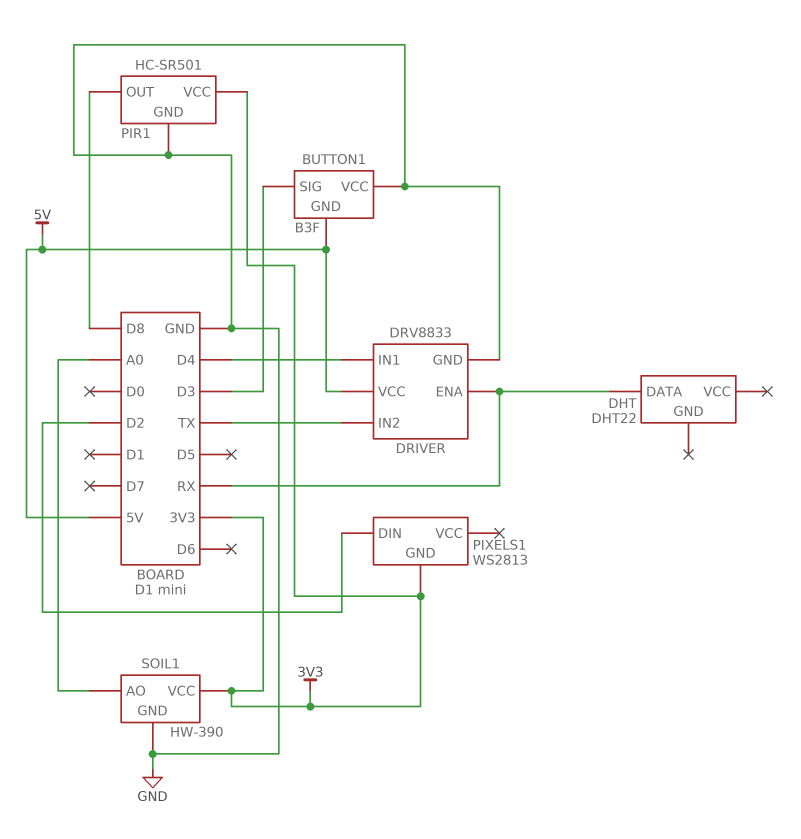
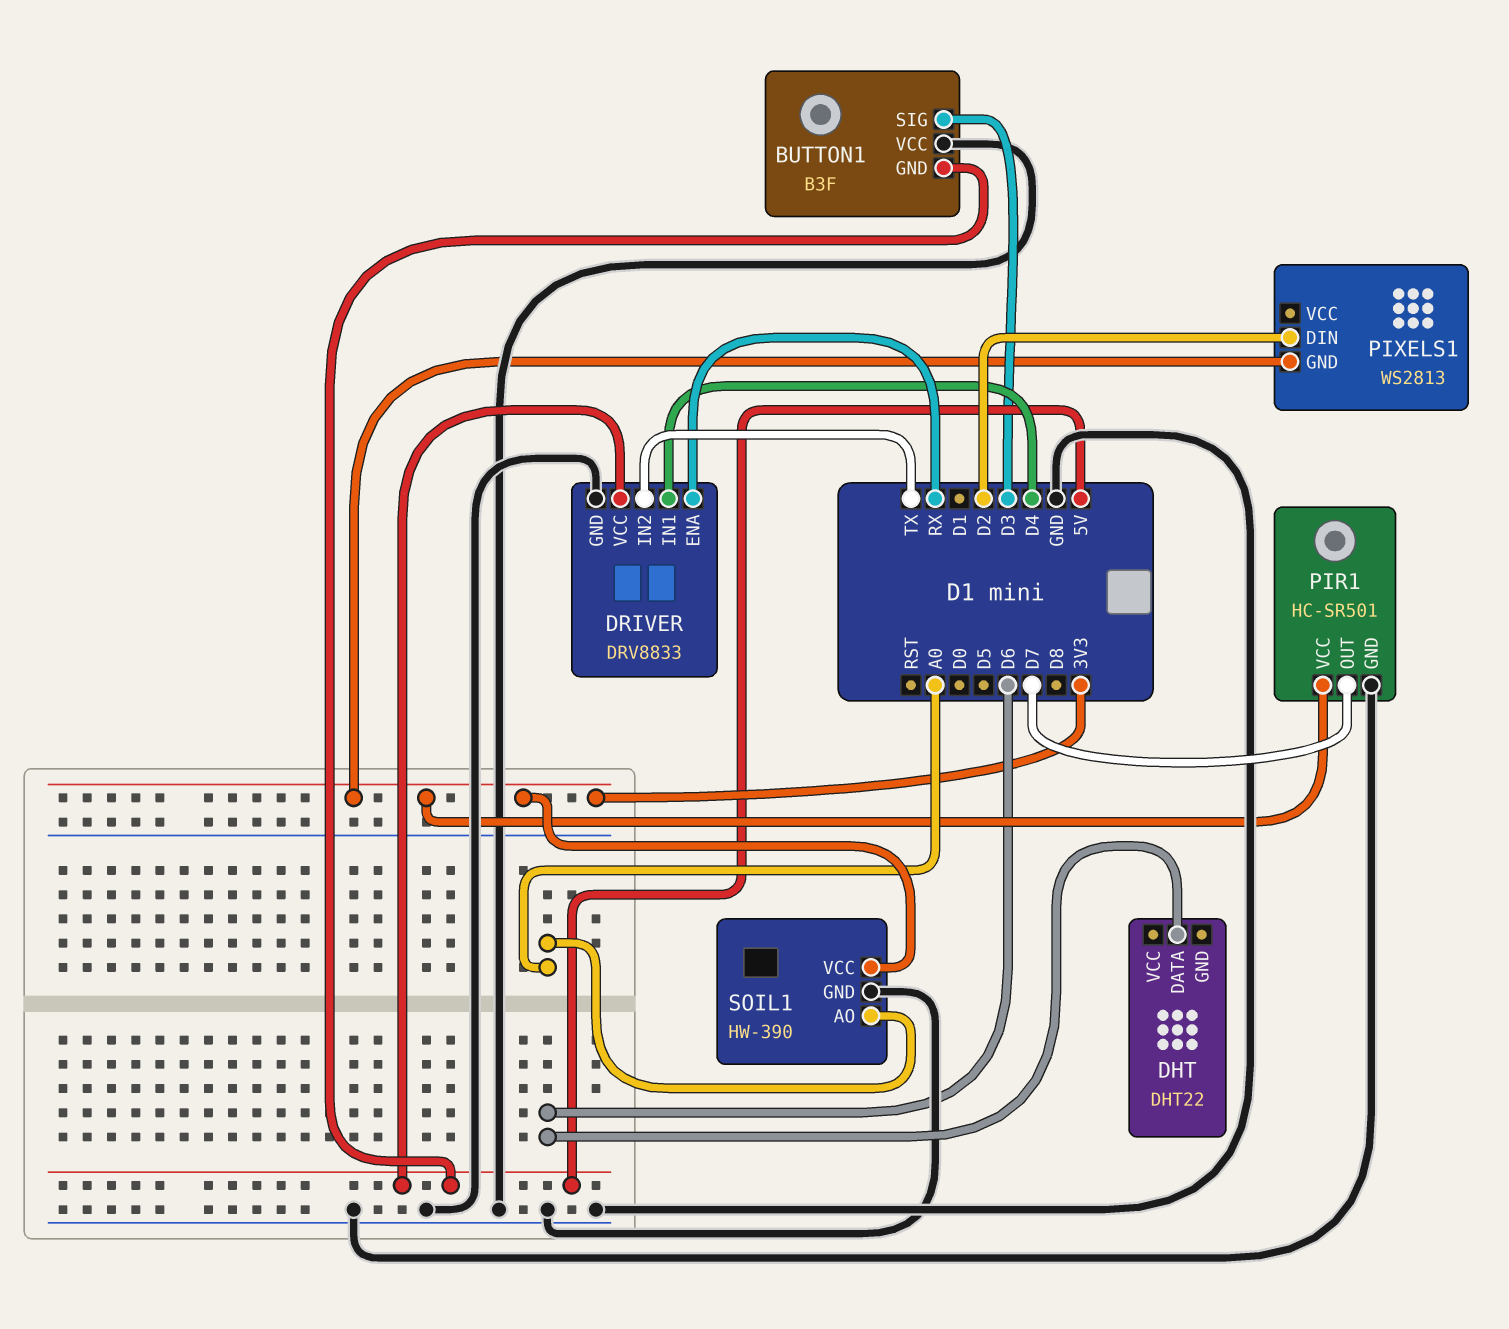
DHT pin DATA: RX -> D6
PIR1 pin OUT: D8 -> D7

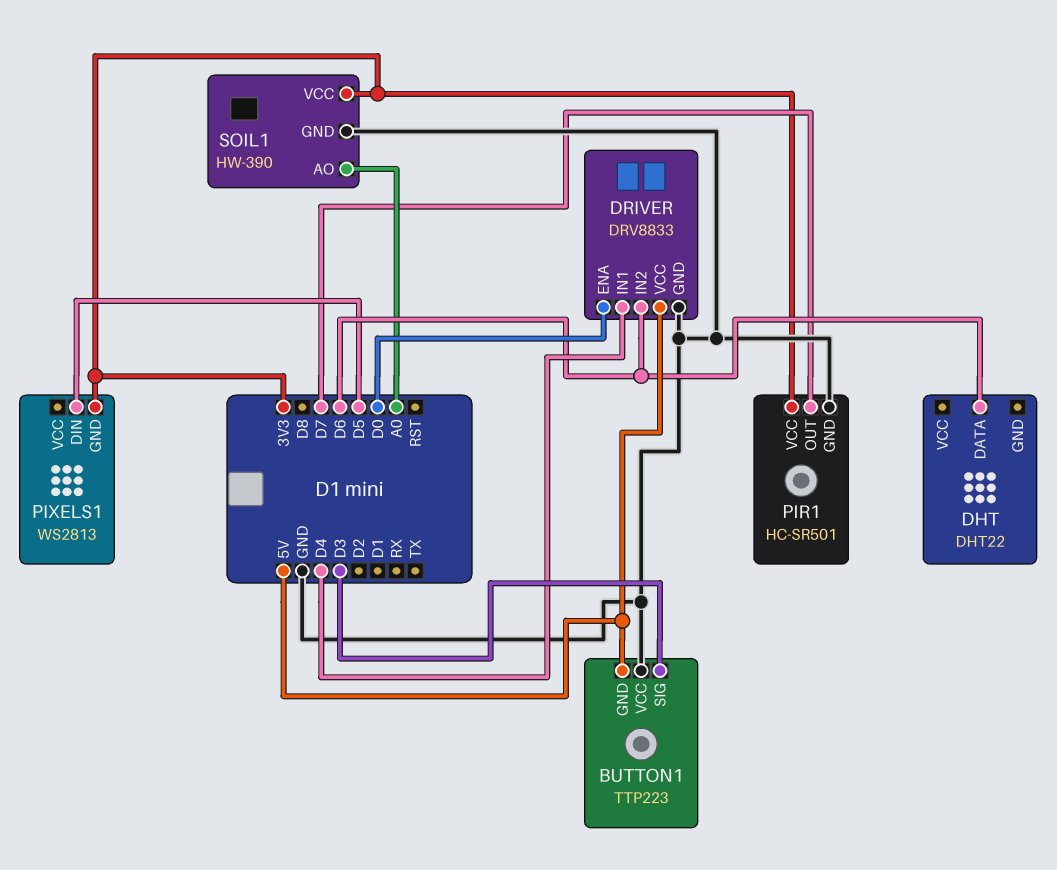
BUTTON1: B3F -> TTP223
DRIVER pin ENA: RX -> D0
DRIVER pin IN2: TX -> D6
PIXELS1 pin DIN: D2 -> D5

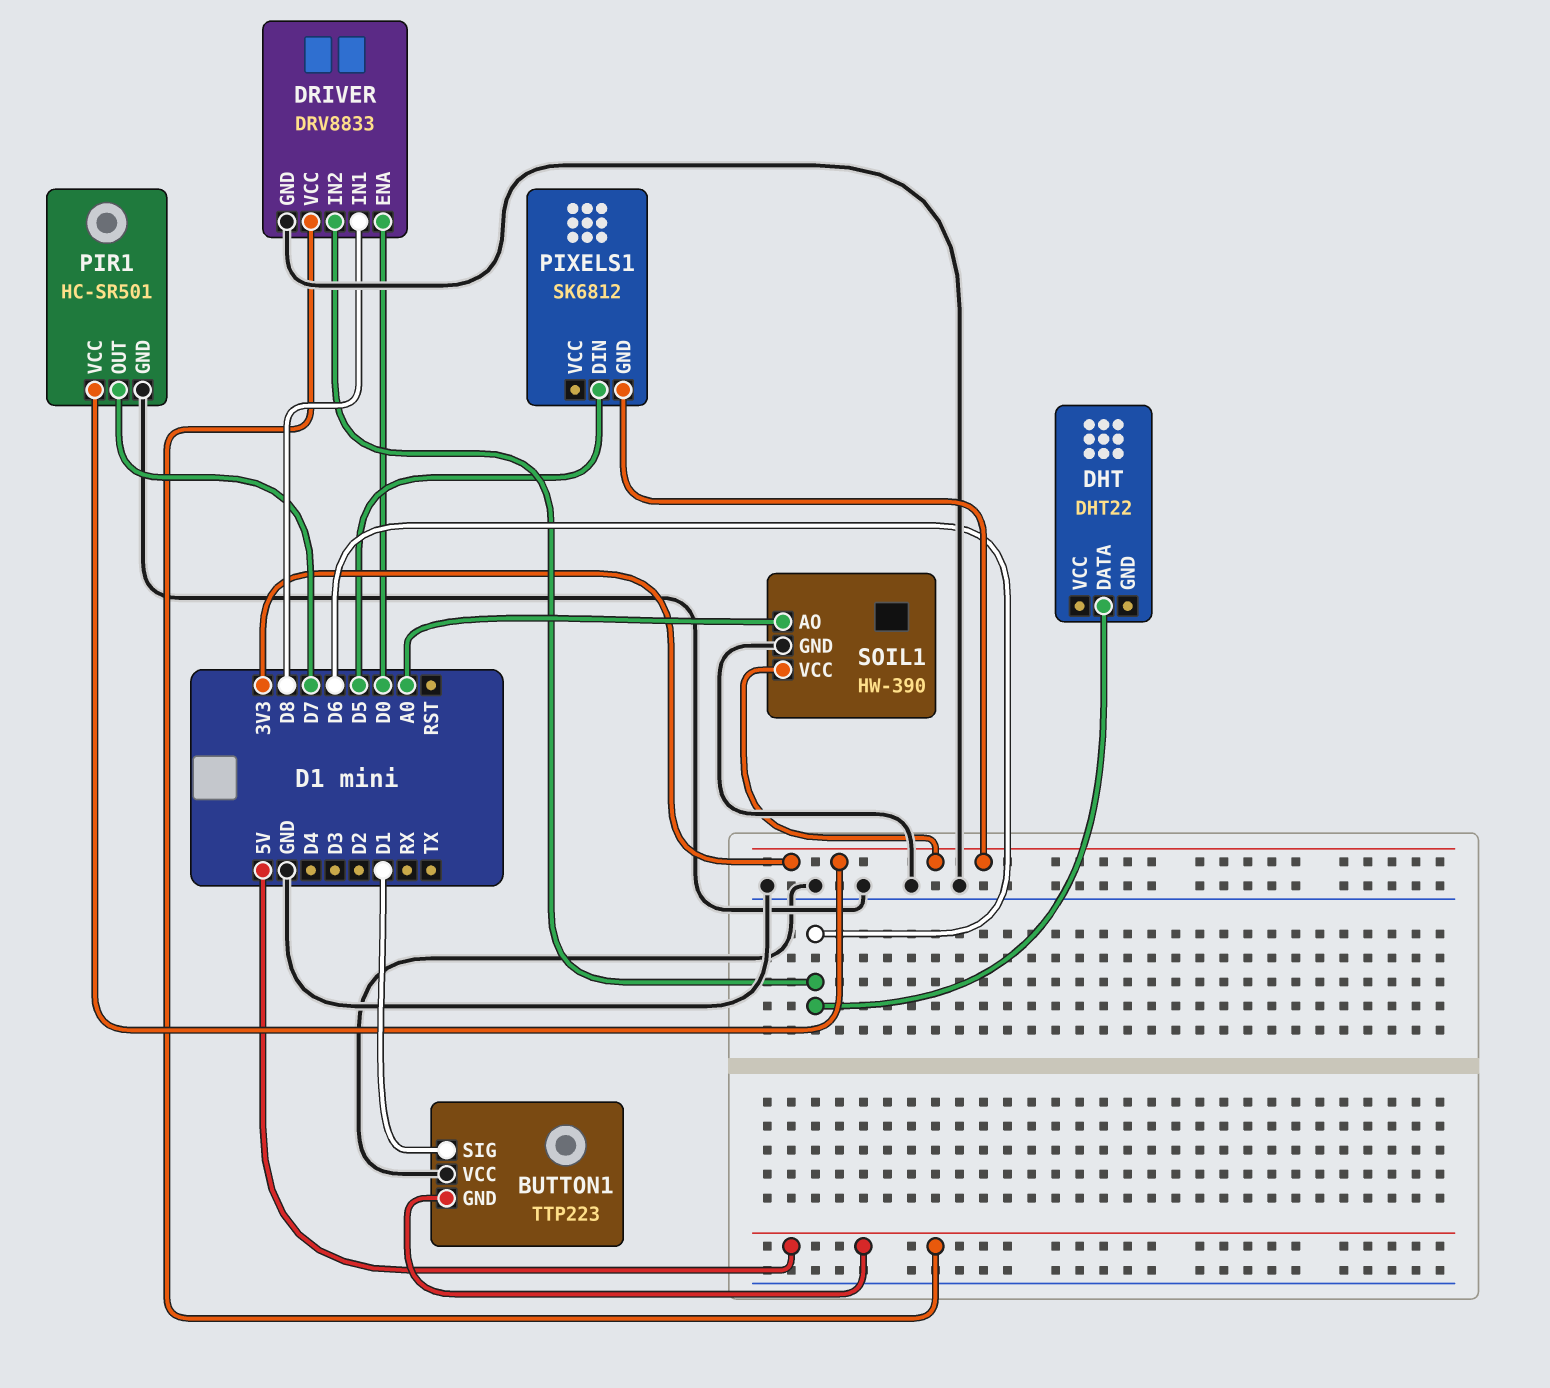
BUTTON1 pin SIG: D3 -> D1
DRIVER pin IN1: D4 -> D8
PIXELS1: WS2813 -> SK6812

